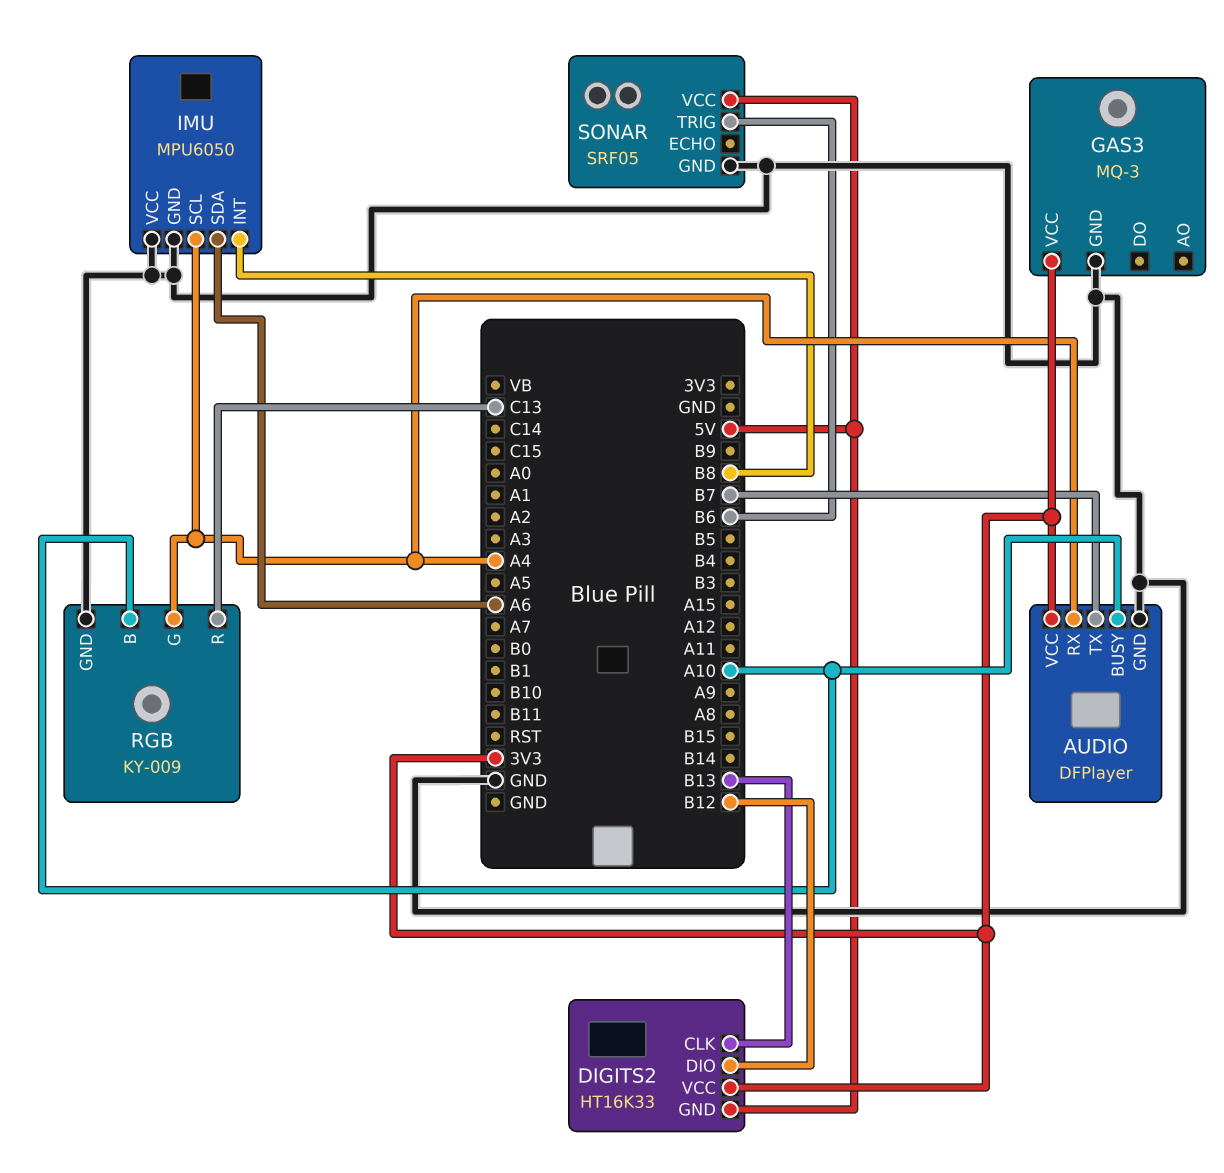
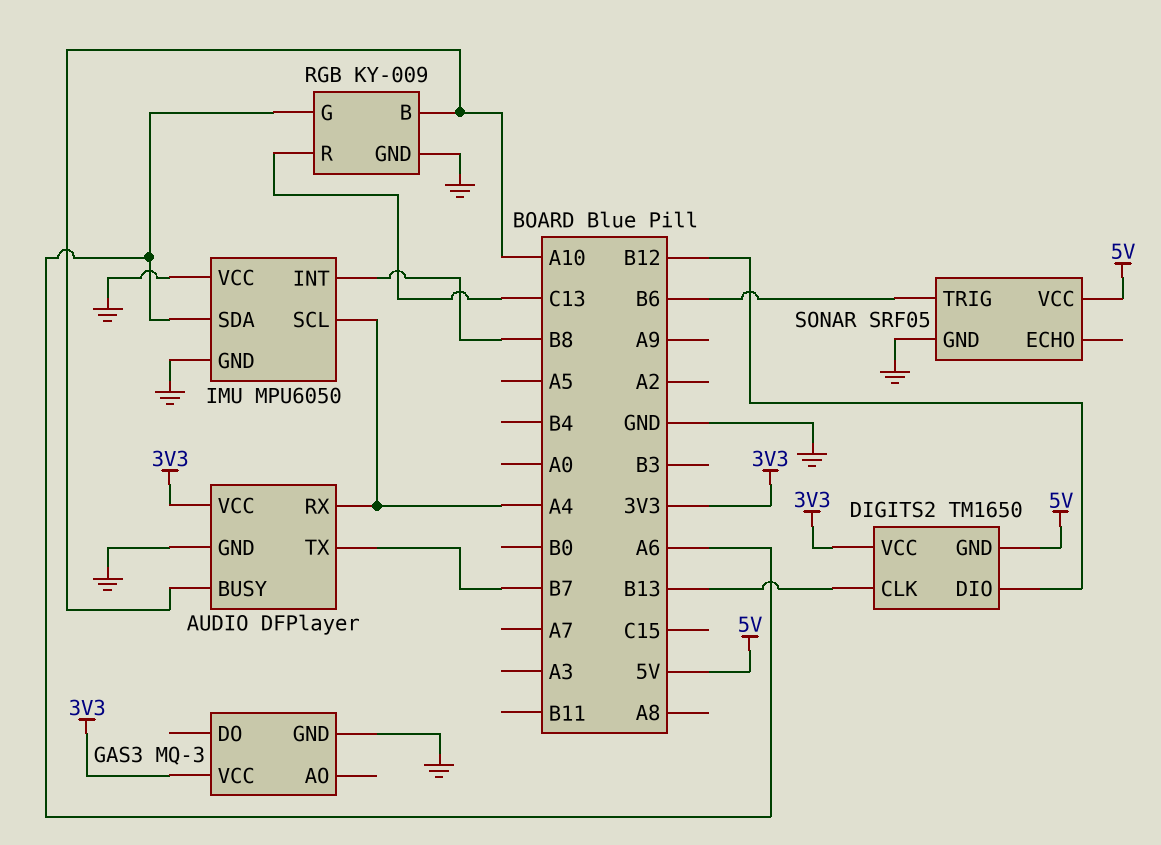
DIGITS2: HT16K33 -> TM1650
RGB pin G: A4 -> A6

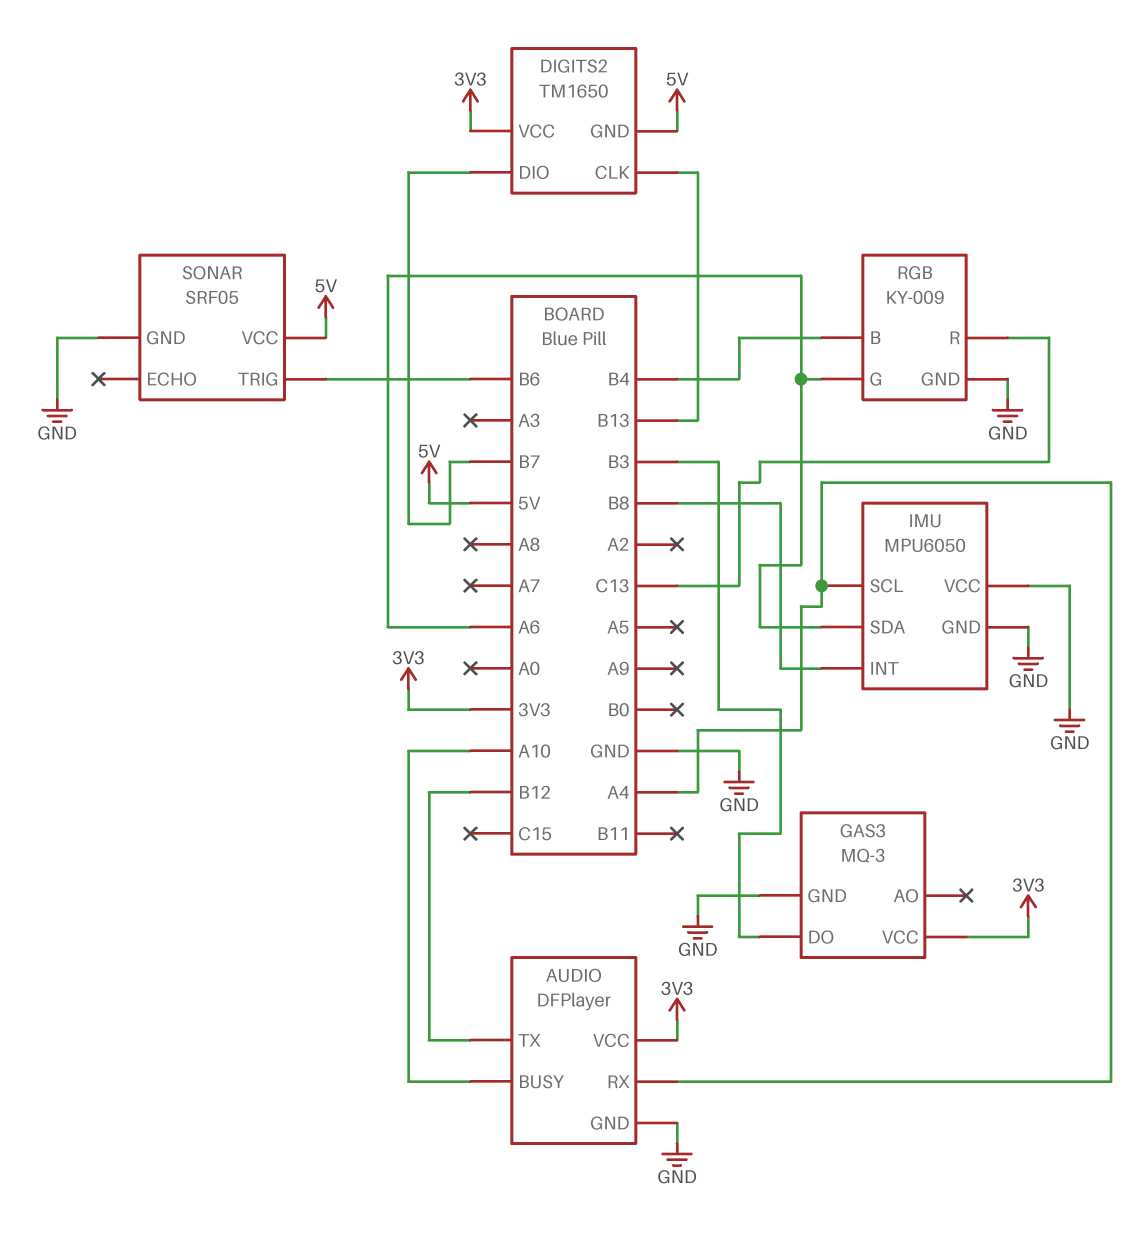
AUDIO pin TX: B7 -> B12
DIGITS2 pin DIO: B12 -> B7
GAS3 pin DO: none -> B3
RGB pin B: A10 -> B4

